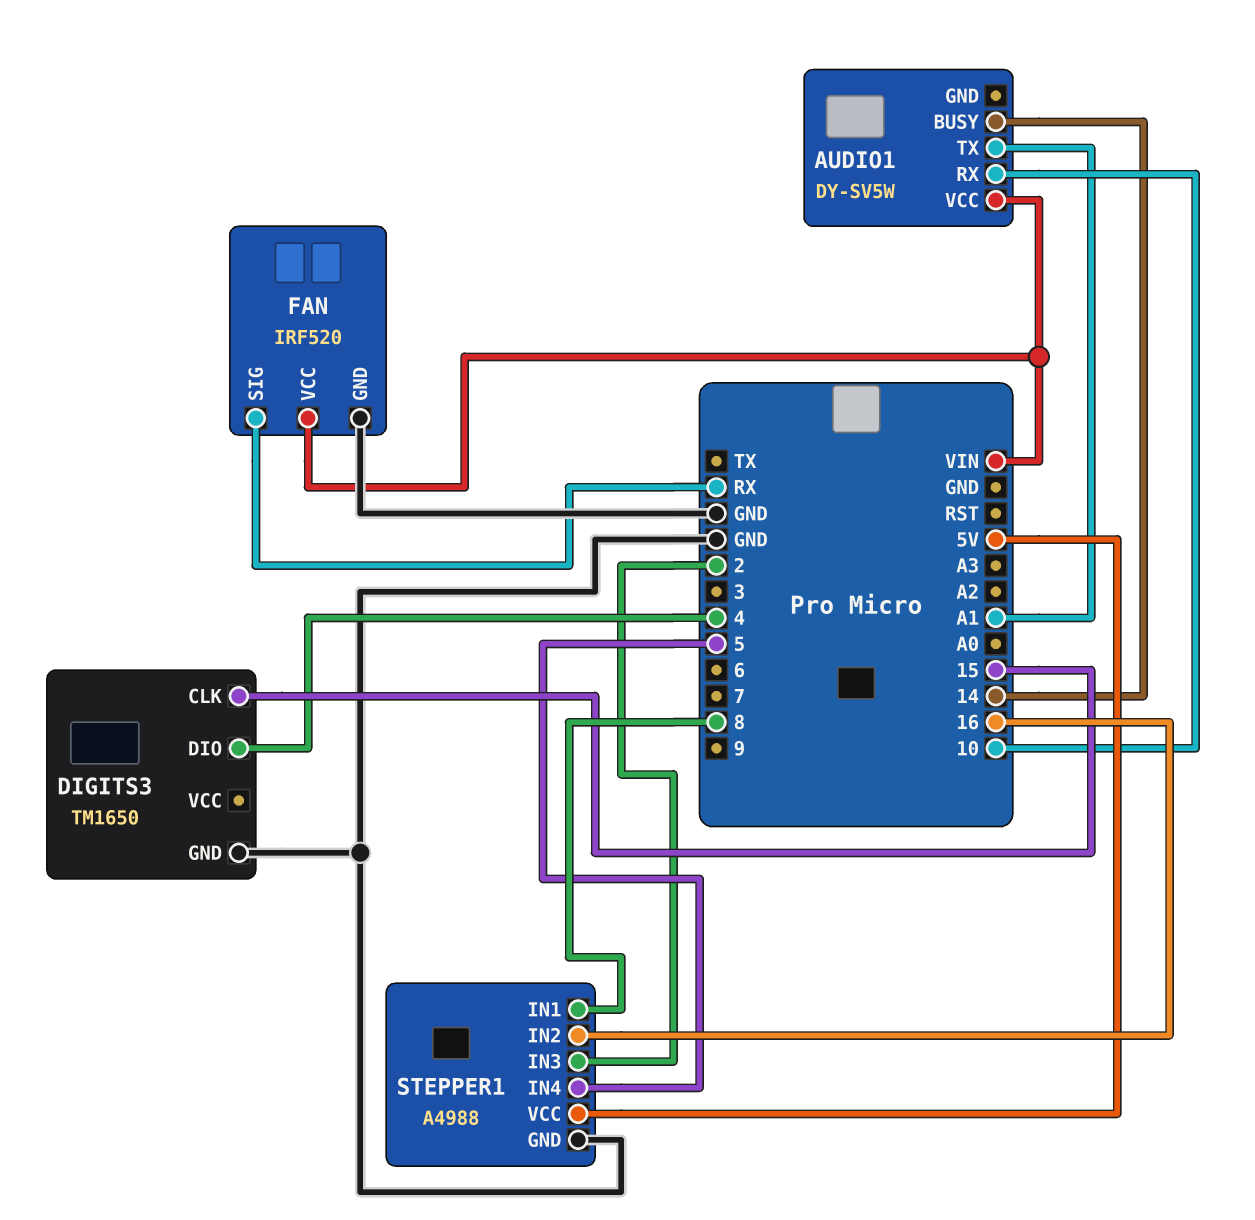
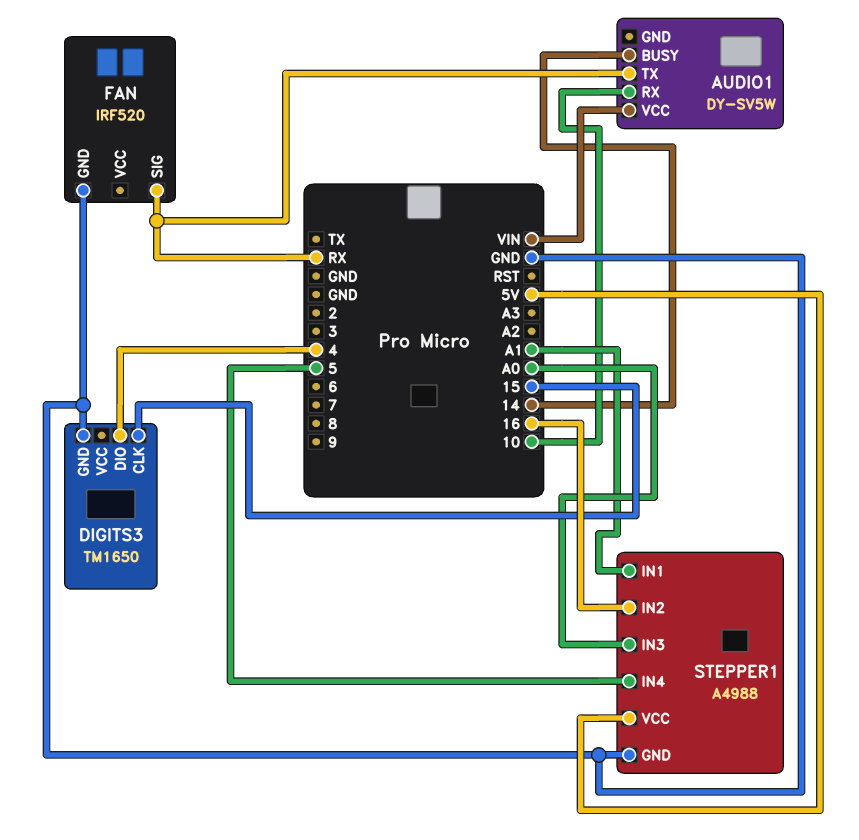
AUDIO1 pin TX: A1 -> RX
FAN pin VCC: VIN -> none
STEPPER1 pin IN1: 8 -> A1
STEPPER1 pin IN3: 2 -> A0

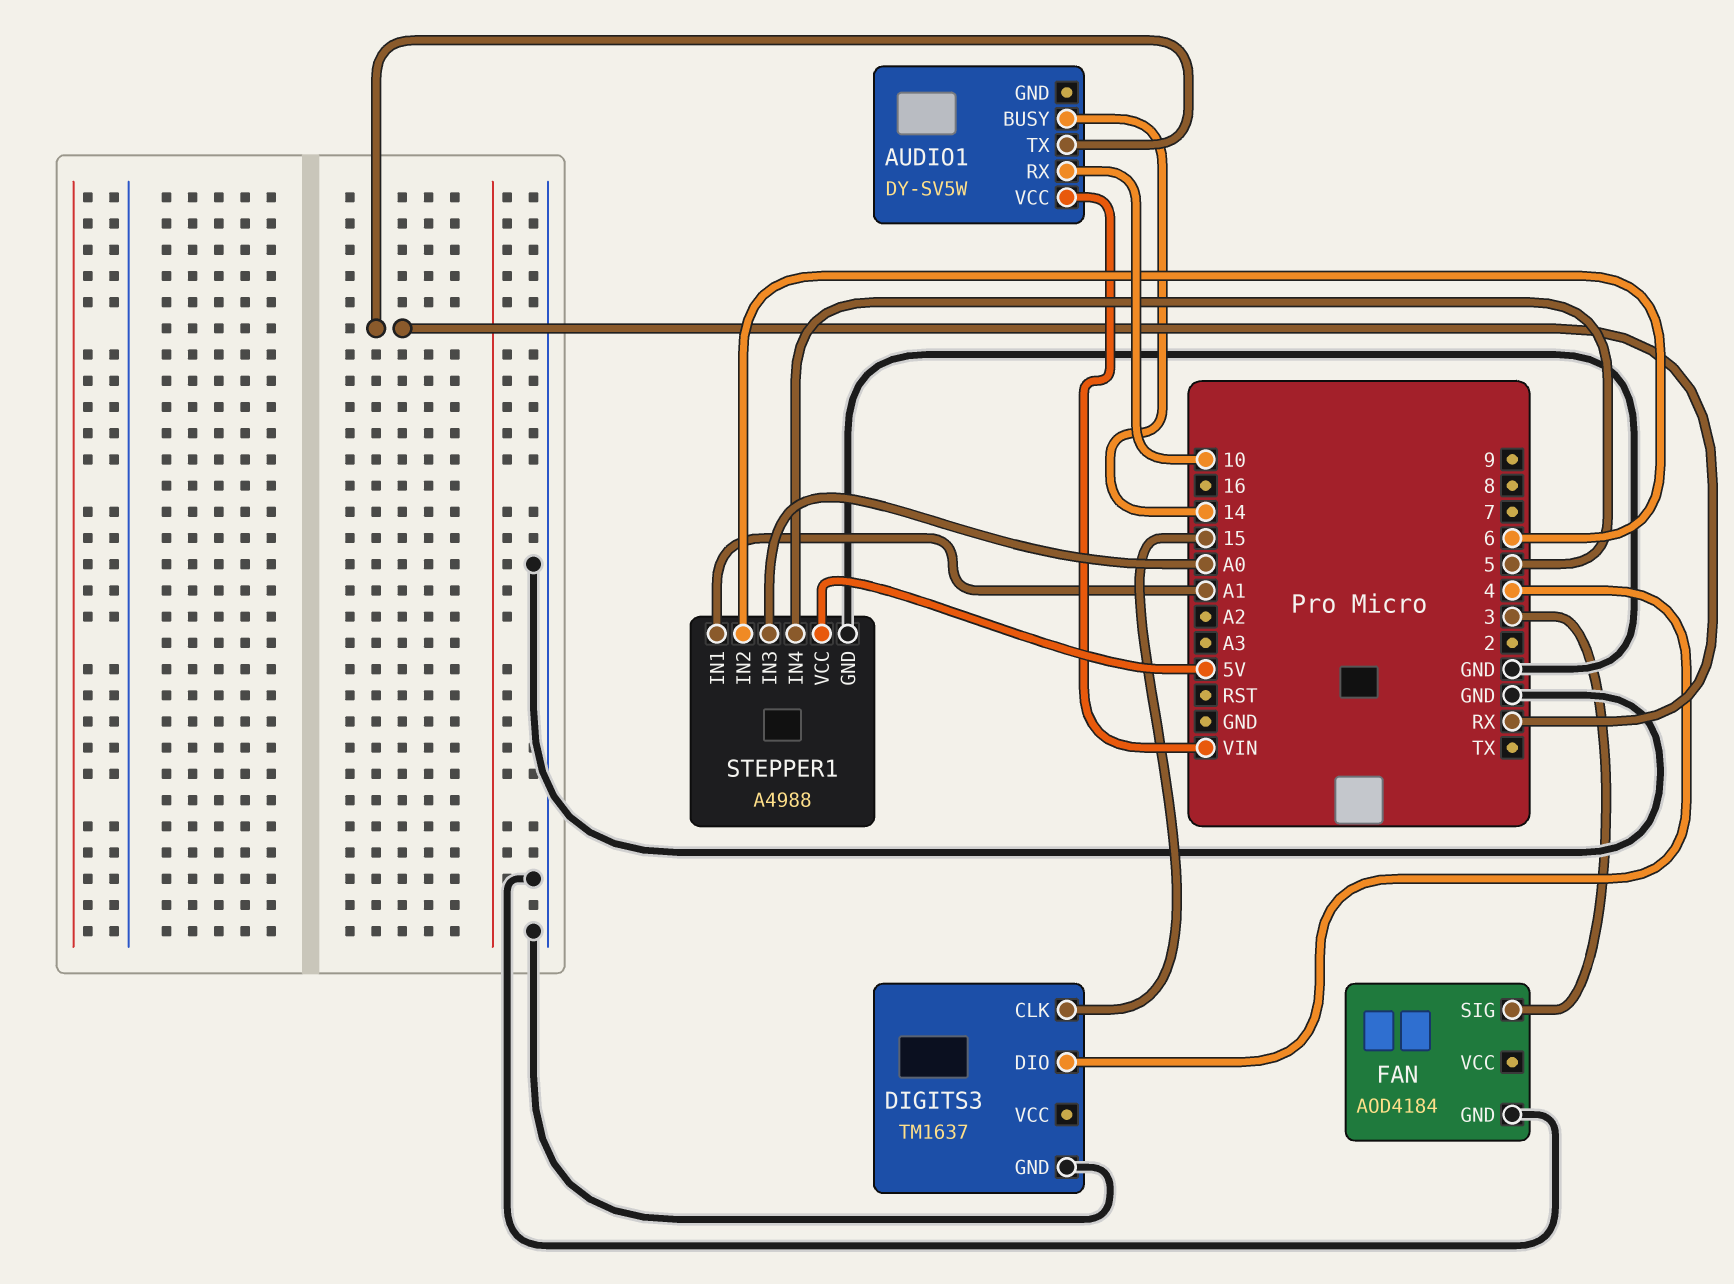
DIGITS3: TM1650 -> TM1637
FAN: IRF520 -> AOD4184
FAN pin SIG: RX -> 3
STEPPER1 pin IN2: 16 -> 6

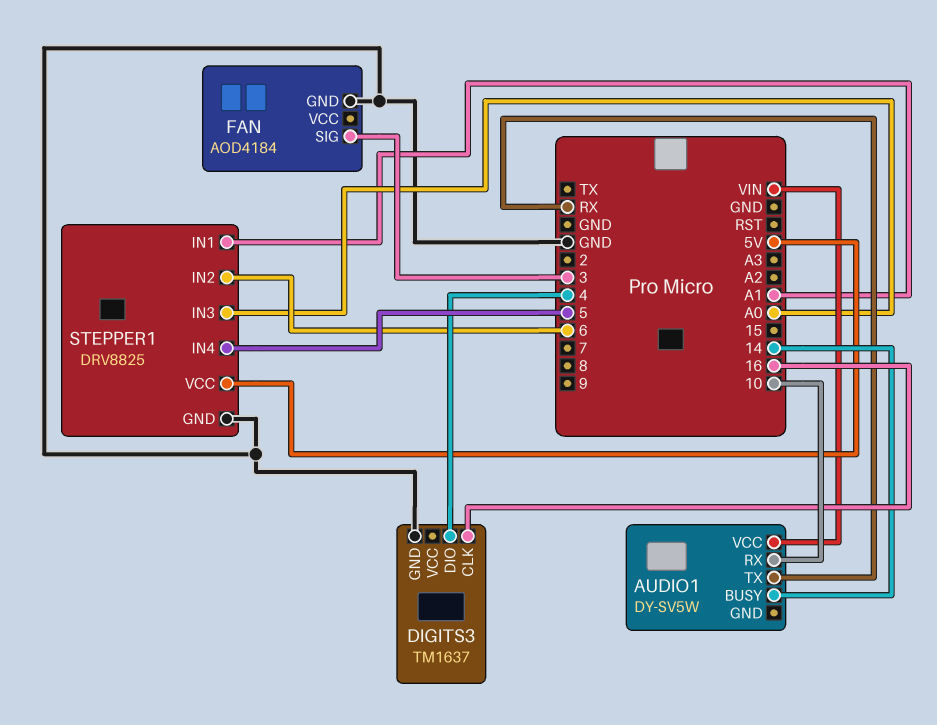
DIGITS3 pin CLK: 15 -> 16
STEPPER1: A4988 -> DRV8825

